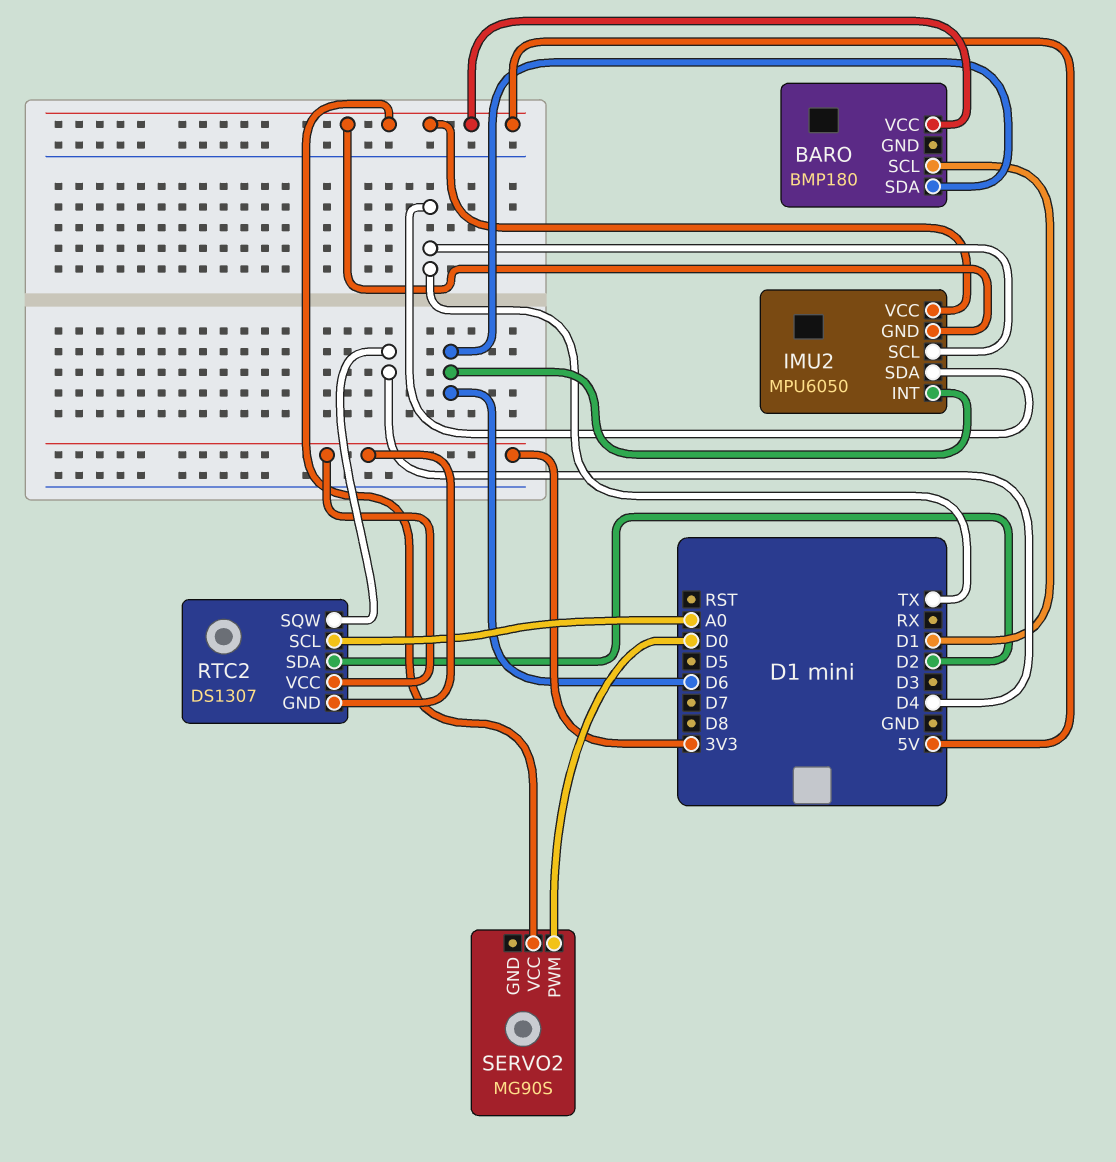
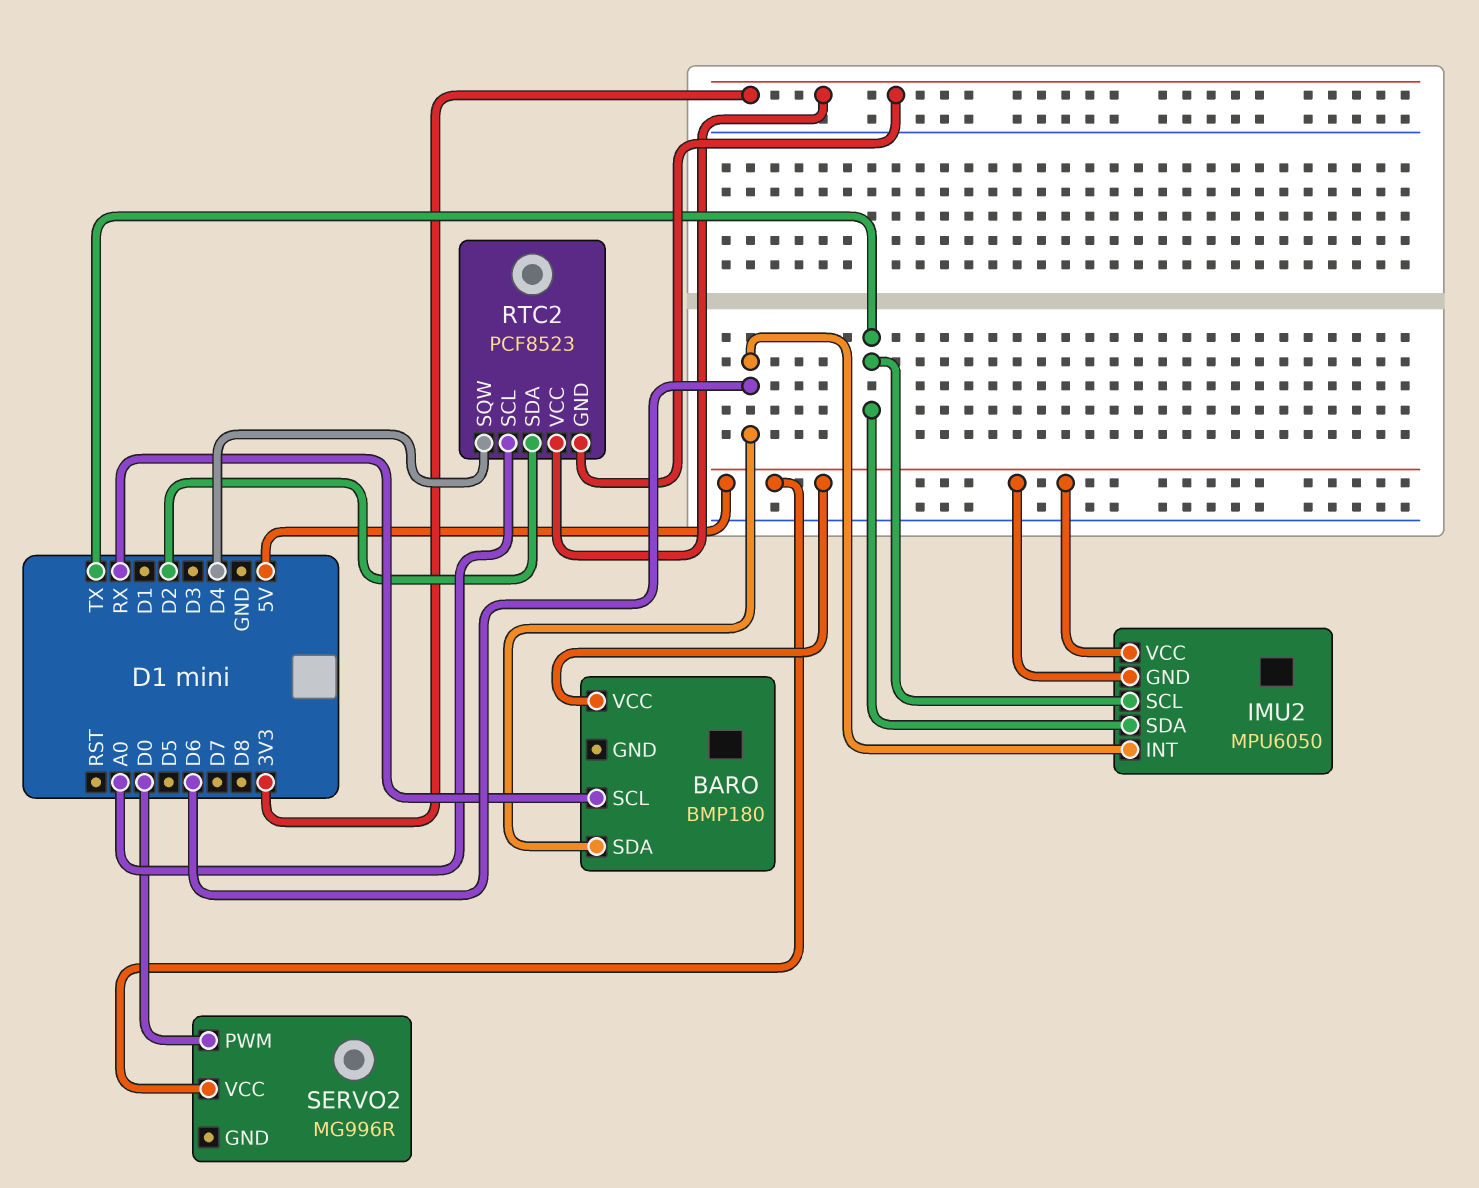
BARO pin SCL: D1 -> RX
RTC2: DS1307 -> PCF8523
SERVO2: MG90S -> MG996R

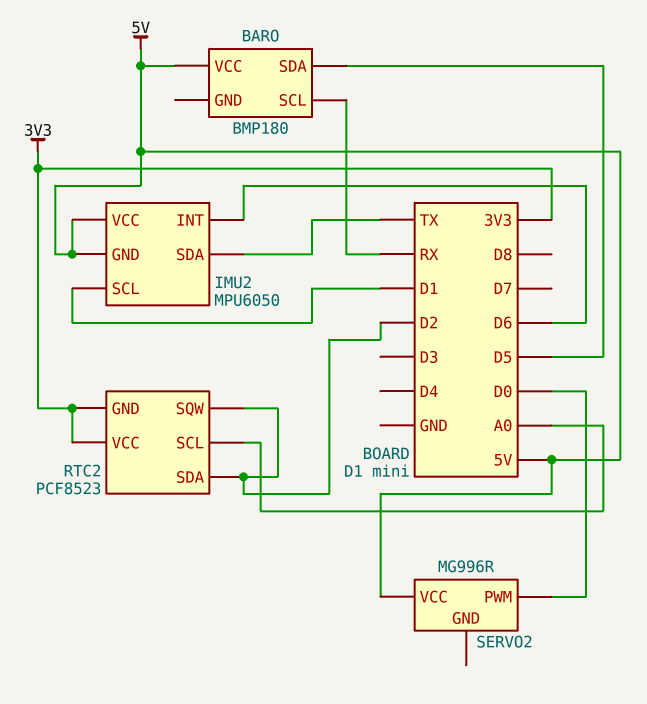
BARO pin SDA: D6 -> D5
IMU2 pin SCL: TX -> D1
RTC2 pin SQW: D4 -> D2

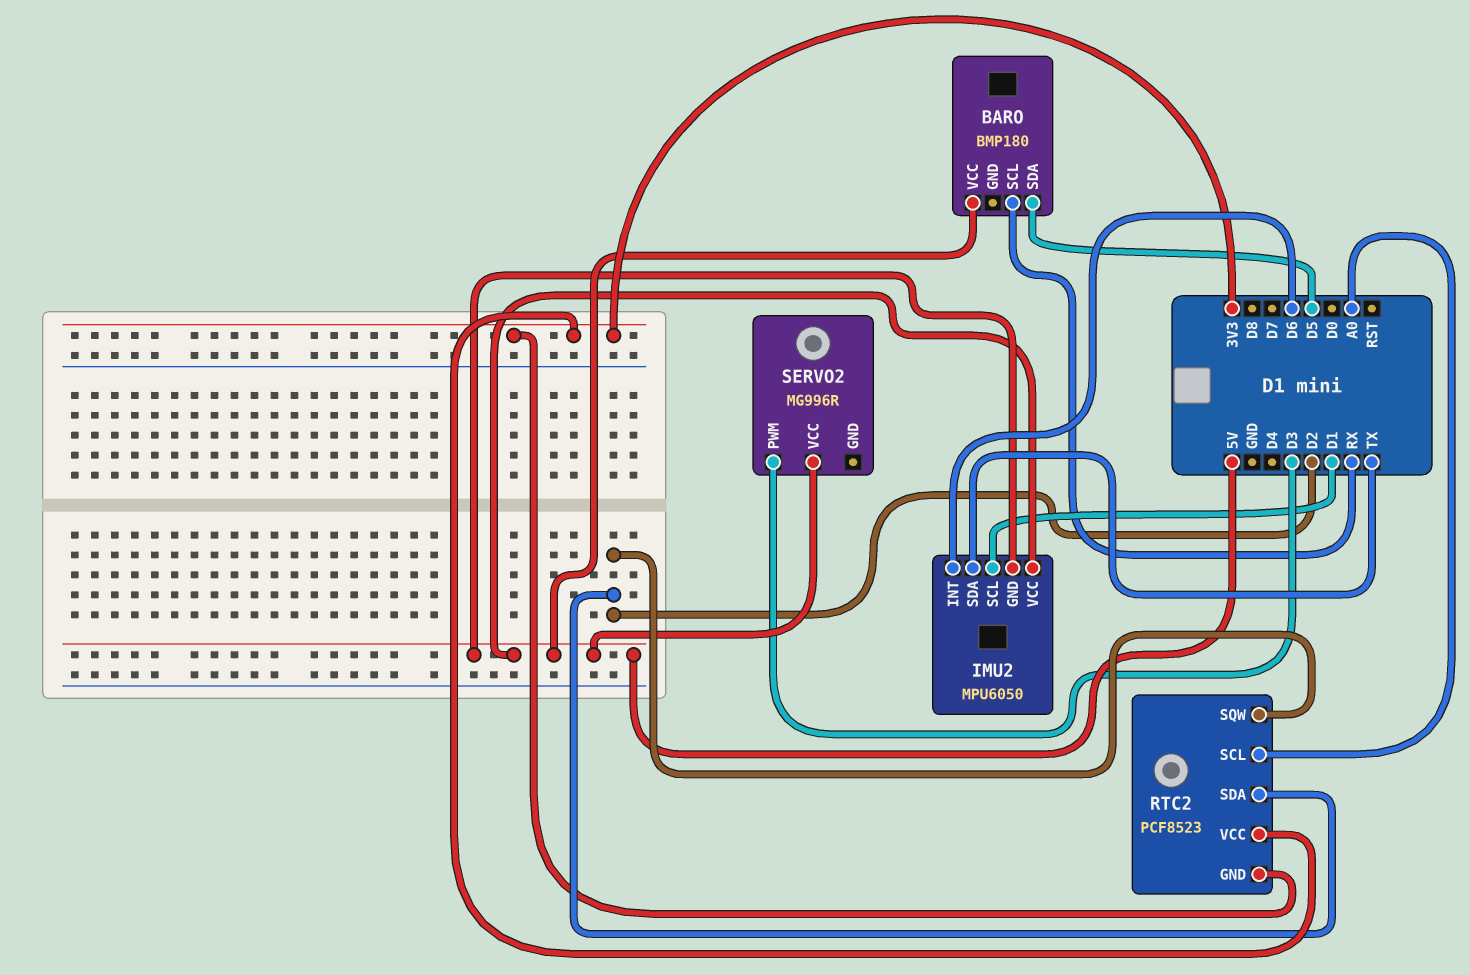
SERVO2 pin PWM: D0 -> D3

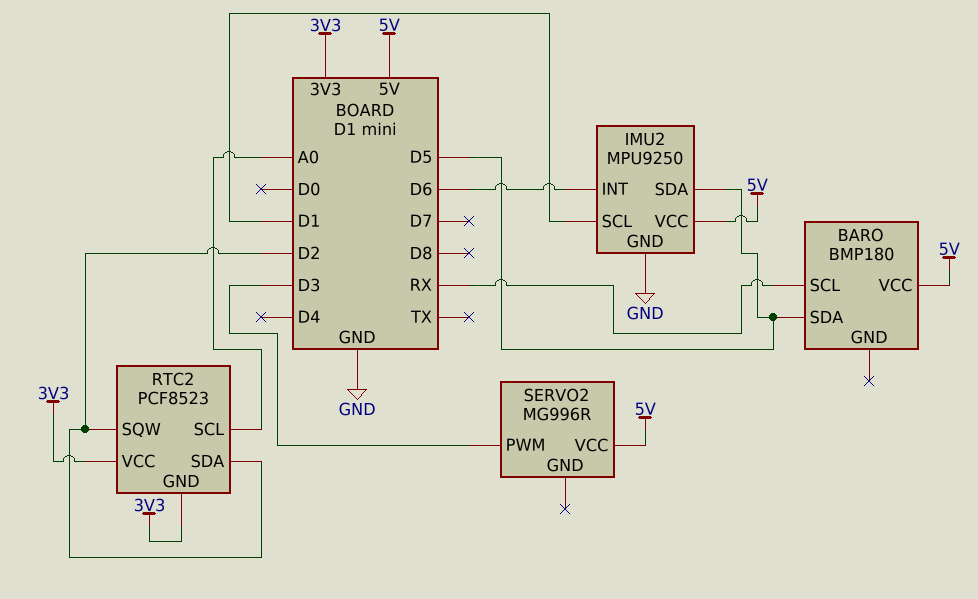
IMU2: MPU6050 -> MPU9250
IMU2 pin GND: 5V -> GND
IMU2 pin SDA: TX -> D5

